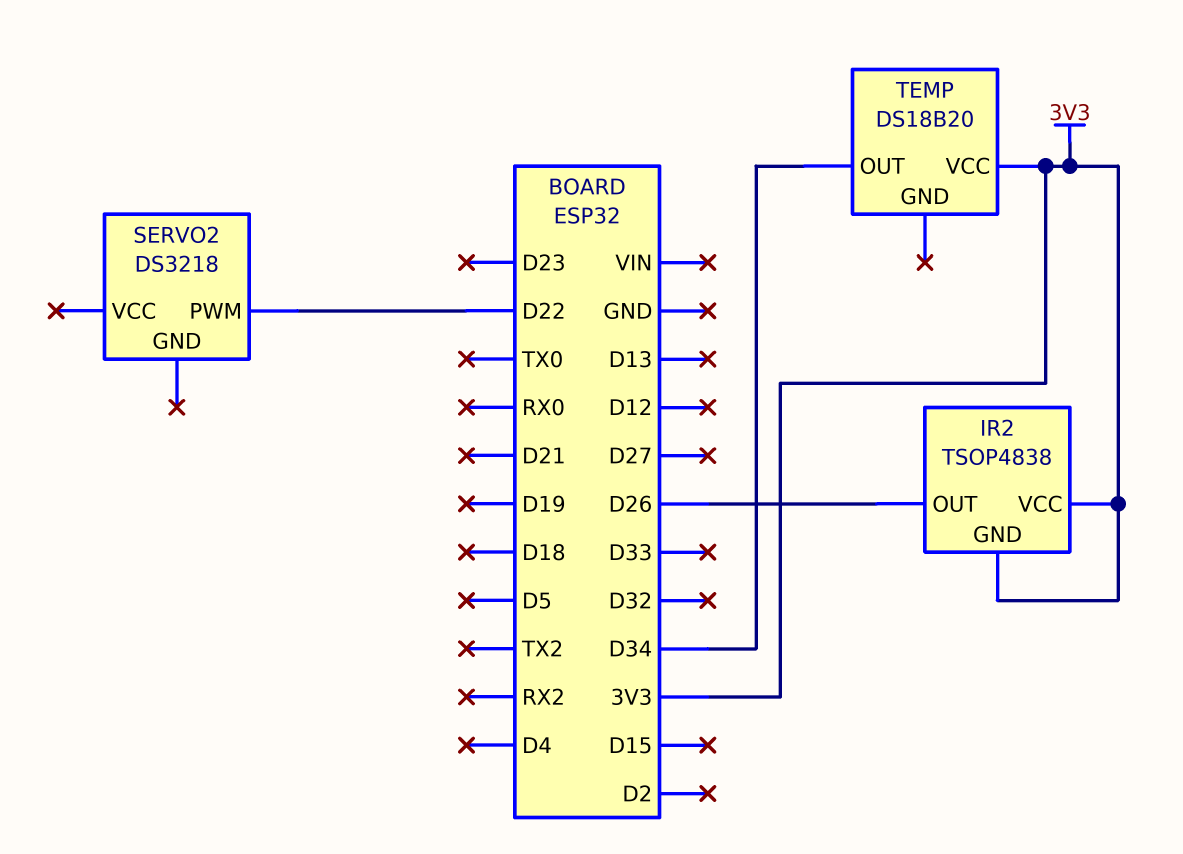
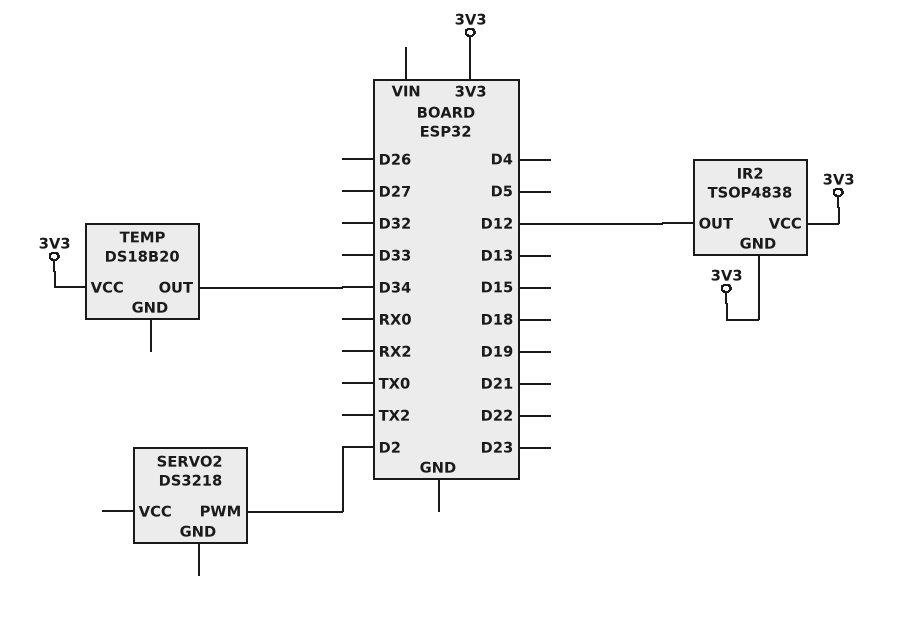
IR2 pin OUT: D26 -> D12
SERVO2 pin PWM: D22 -> D2

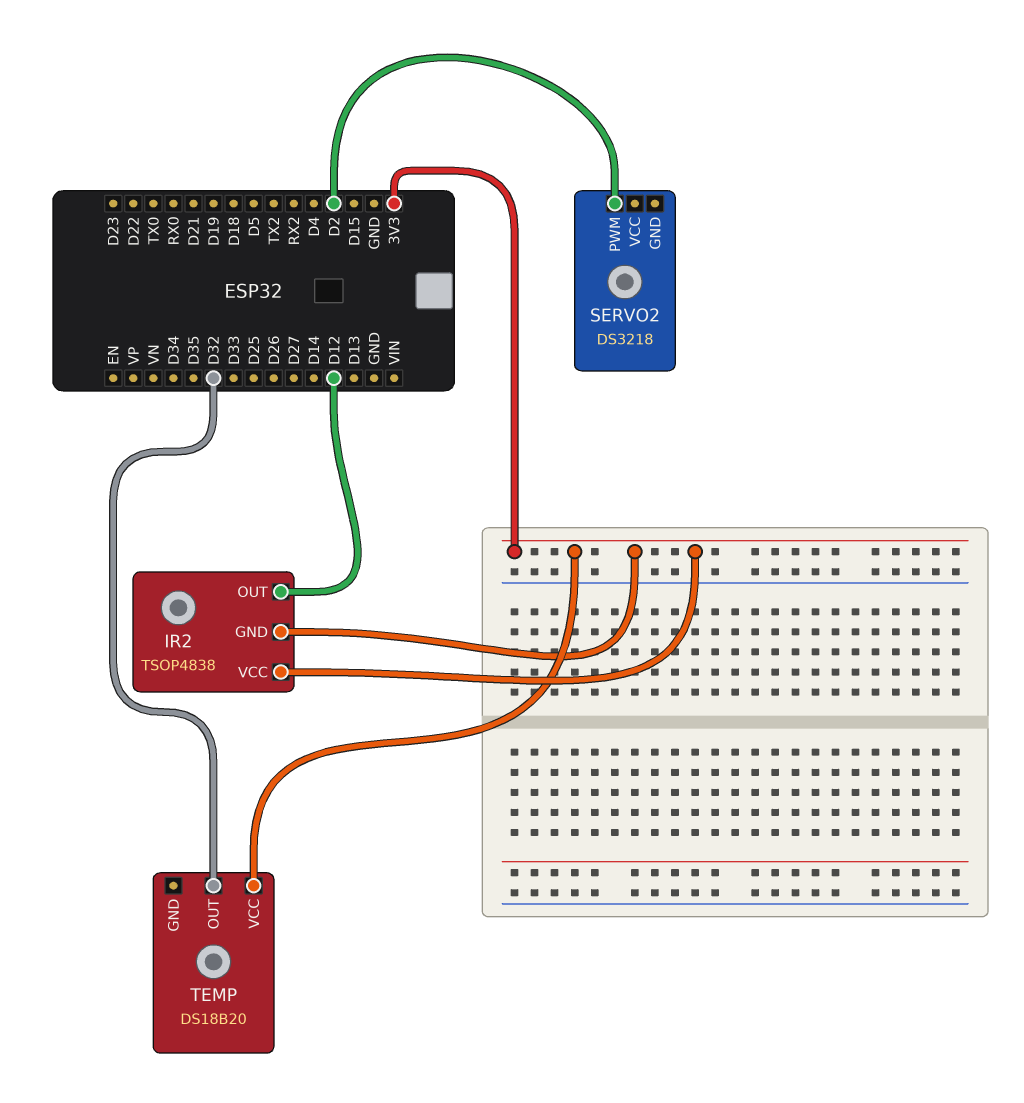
TEMP pin OUT: D34 -> D32

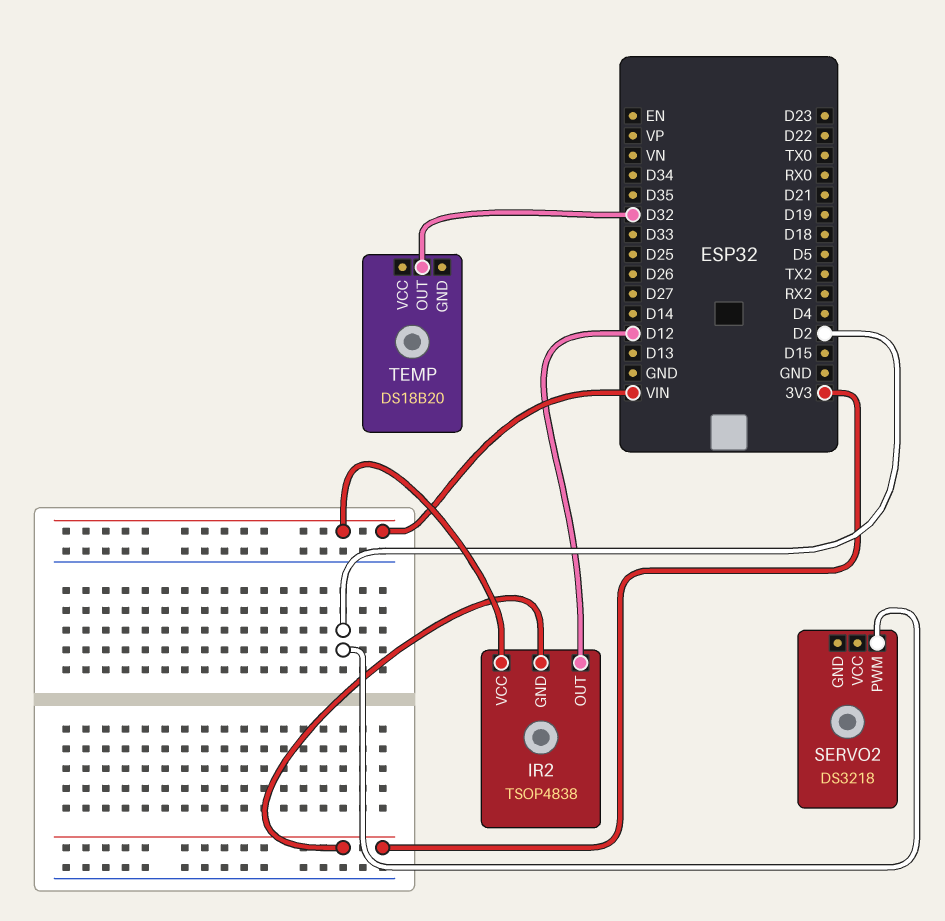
IR2 pin VCC: 3V3 -> VIN
TEMP pin VCC: 3V3 -> none

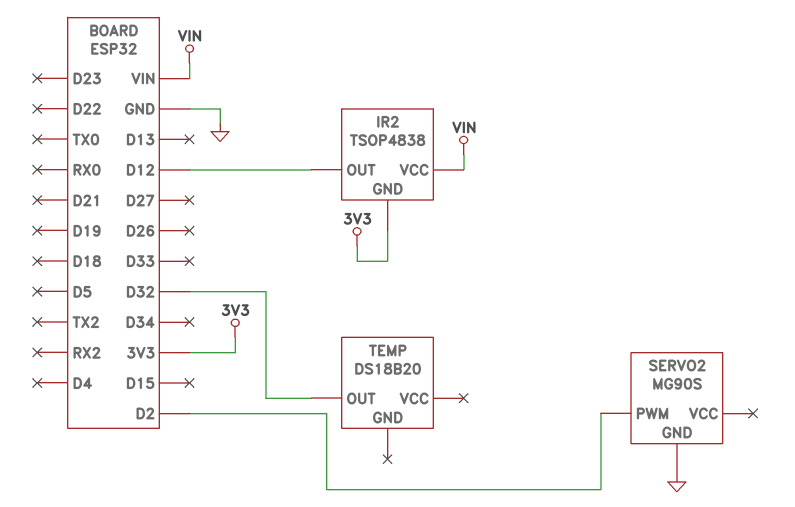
SERVO2: DS3218 -> MG90S
SERVO2 pin GND: none -> GND

